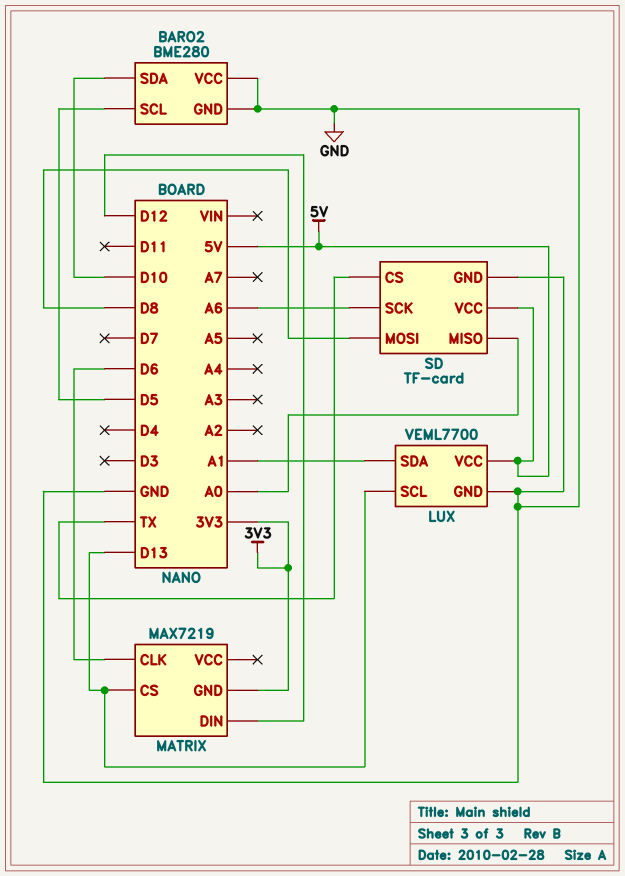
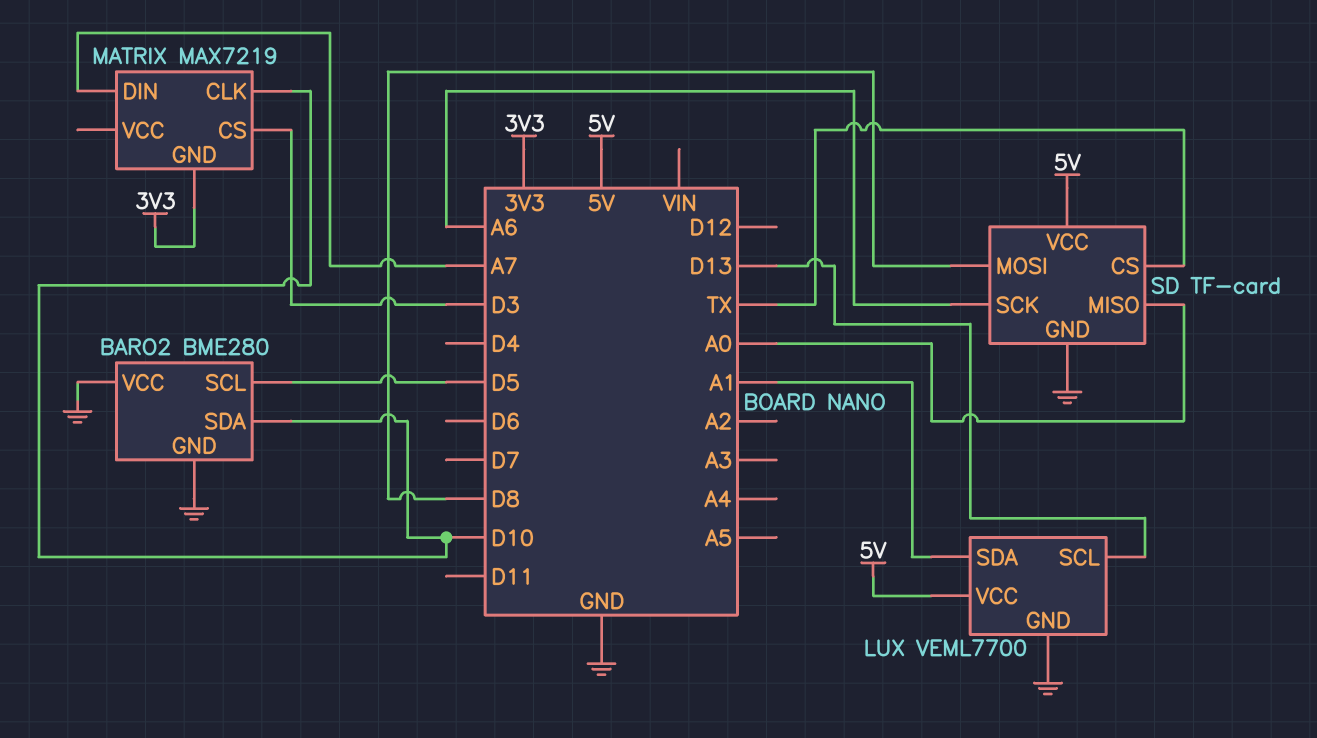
MATRIX pin CLK: D6 -> D10
MATRIX pin CS: D13 -> D3
MATRIX pin DIN: D12 -> A7

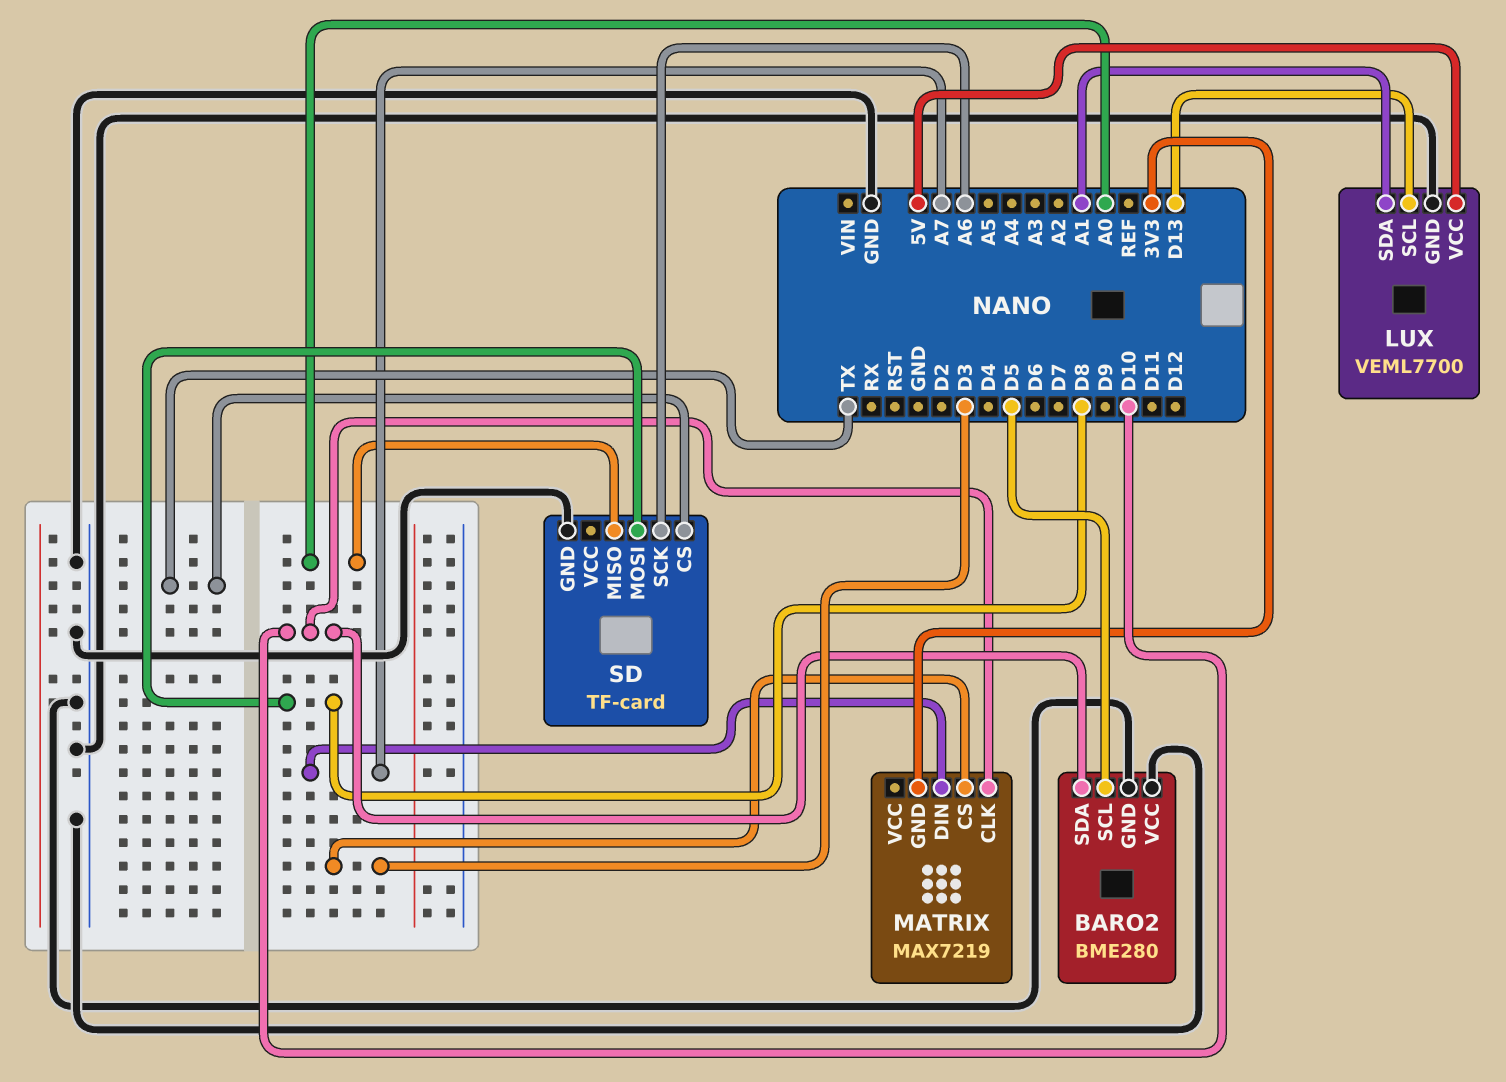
SD pin VCC: 5V -> none

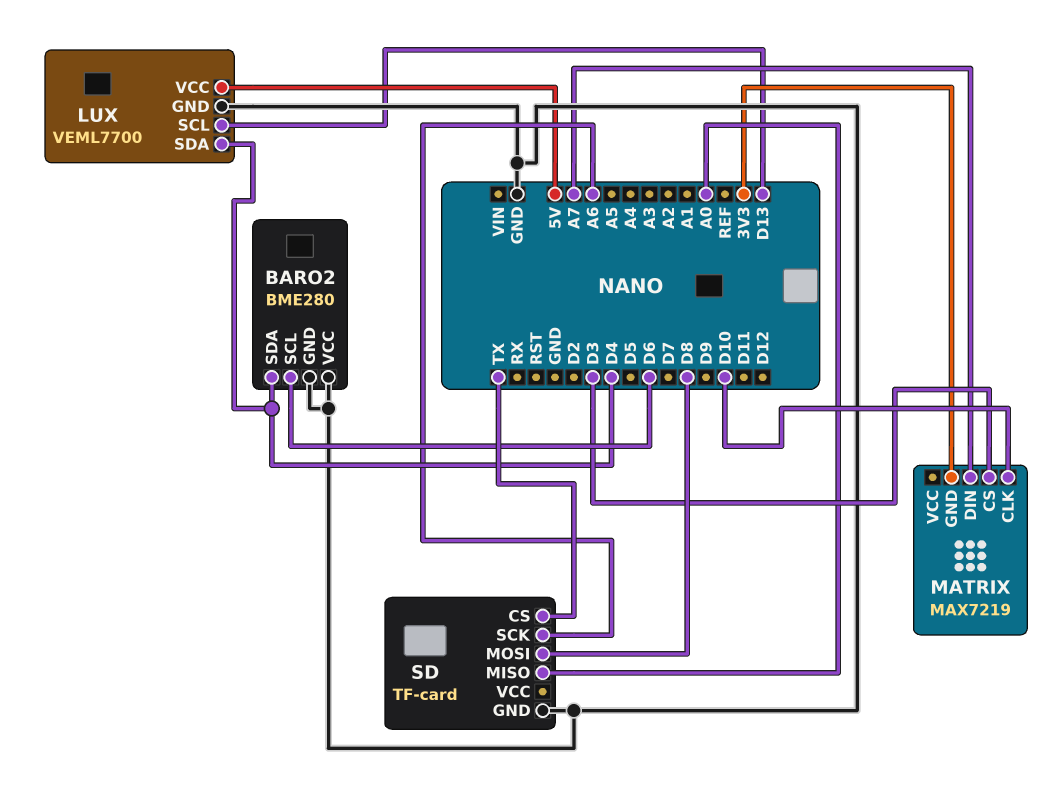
BARO2 pin SCL: D5 -> D6
BARO2 pin SDA: D10 -> D4
LUX pin SDA: A1 -> D4

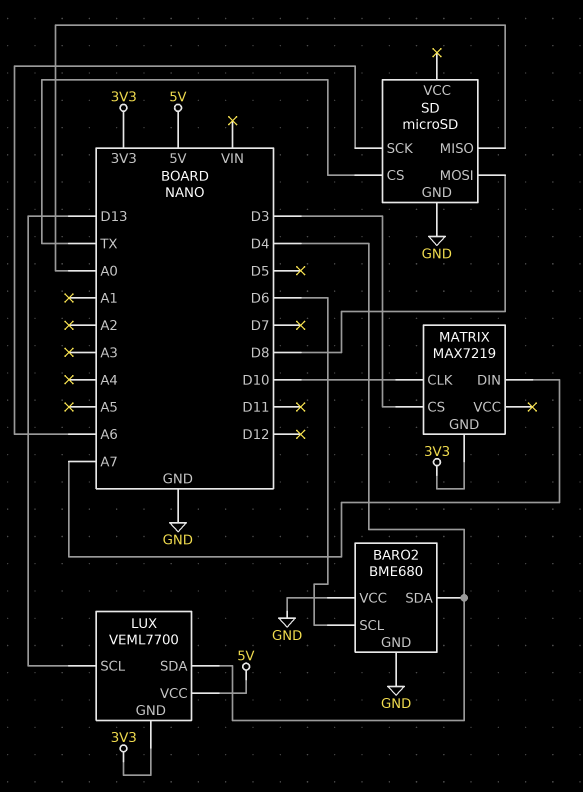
BARO2: BME280 -> BME680
LUX pin GND: GND -> 3V3
SD: TF-card -> microSD

